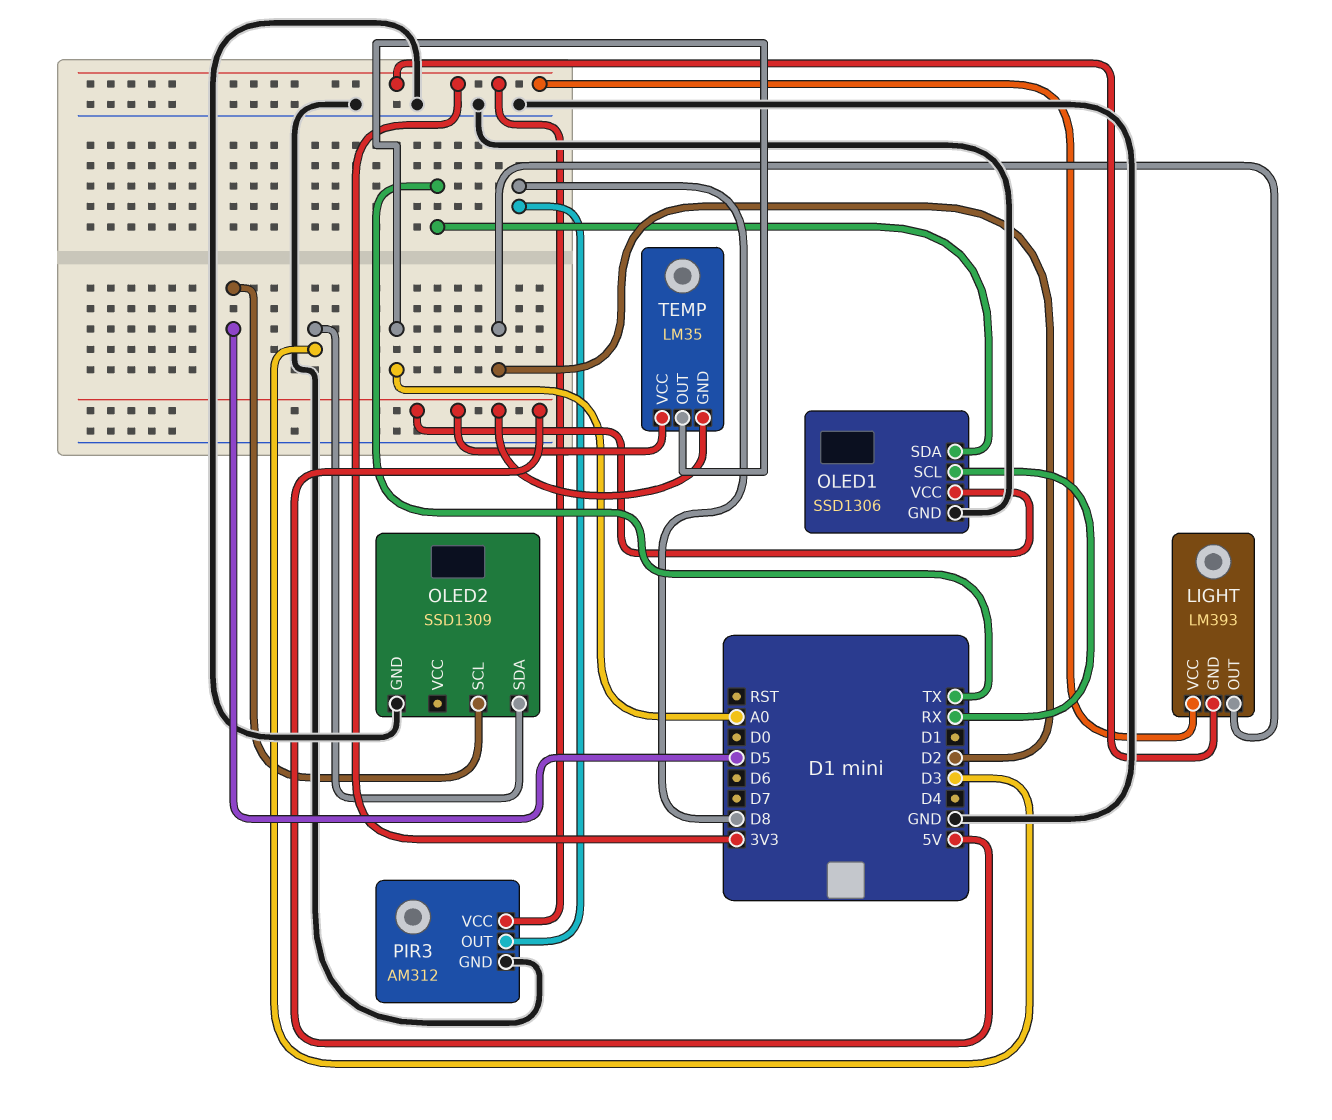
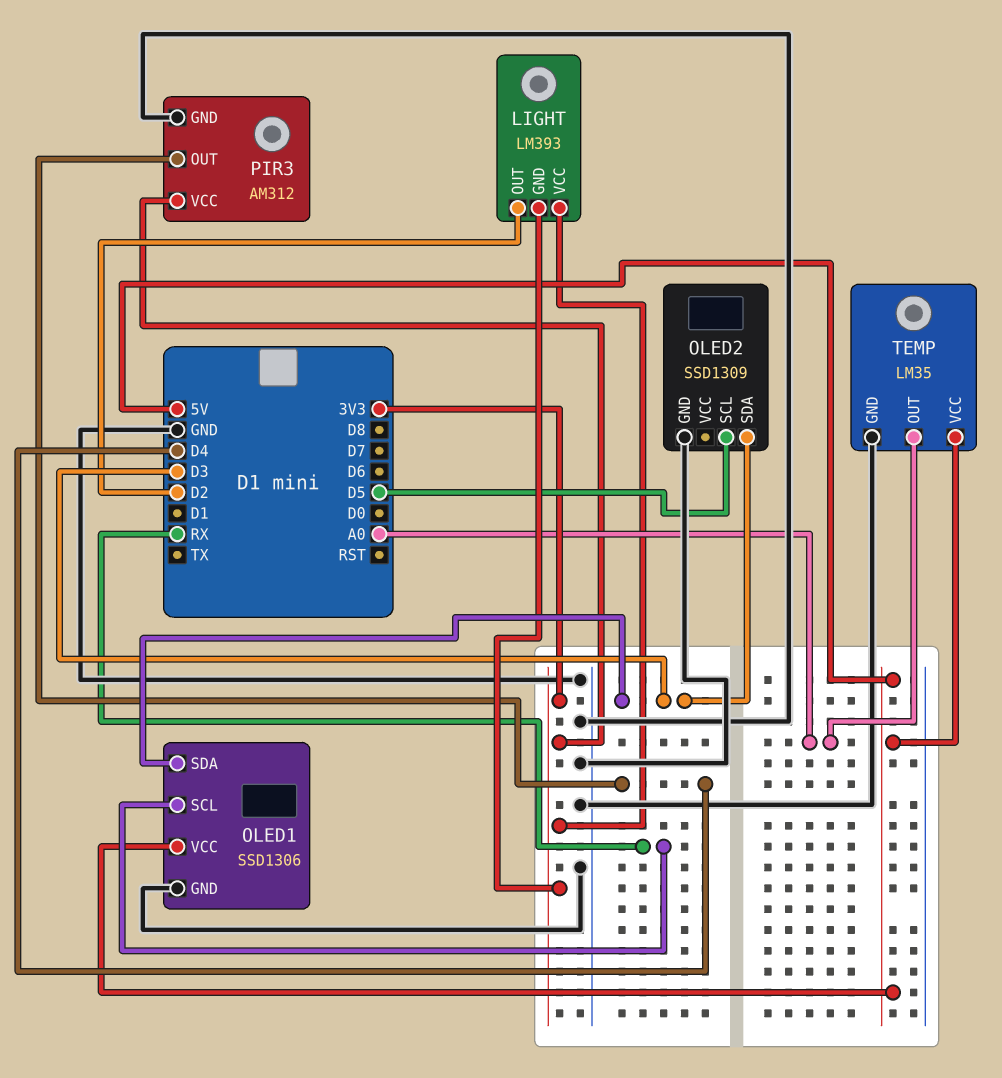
OLED1 pin SDA: TX -> D3
PIR3 pin OUT: D8 -> D4
TEMP pin GND: 5V -> GND

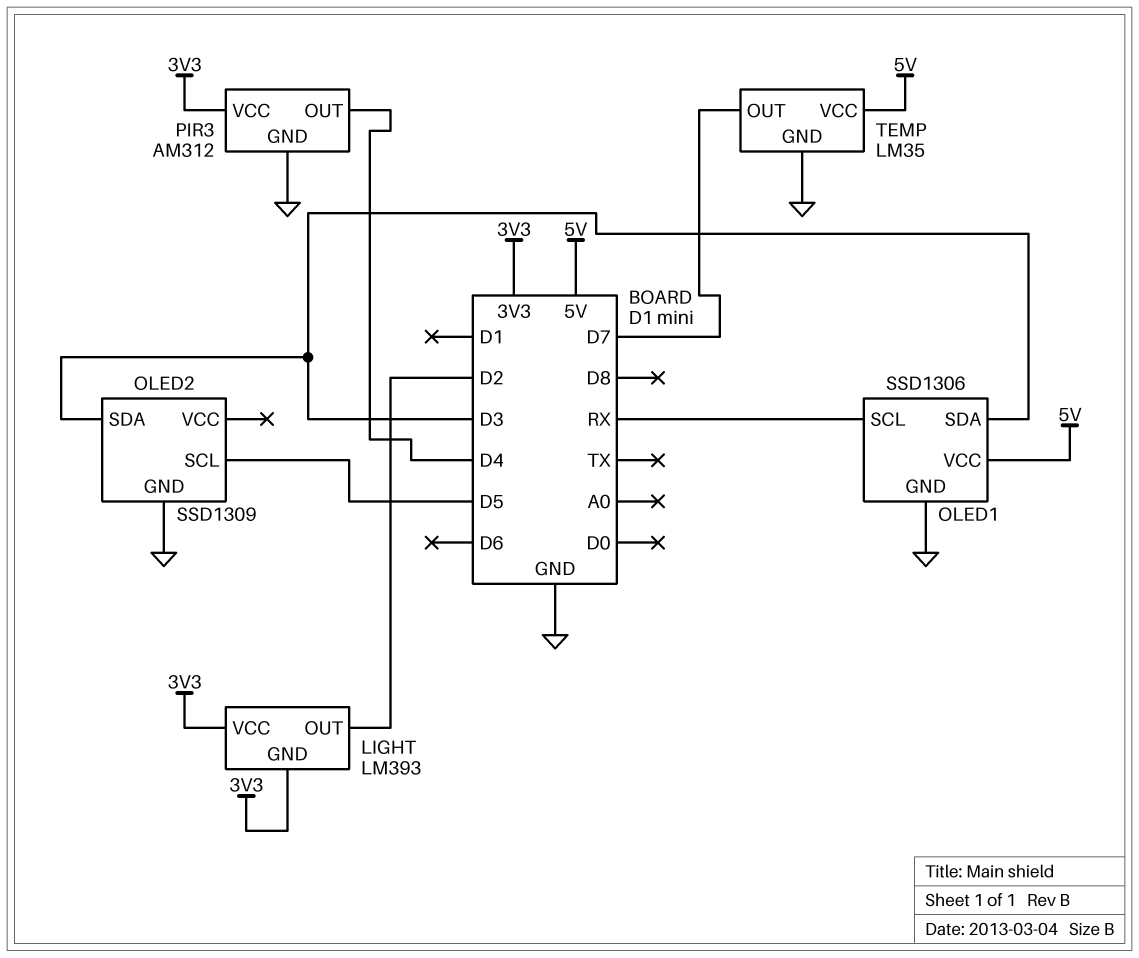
TEMP pin OUT: A0 -> D7

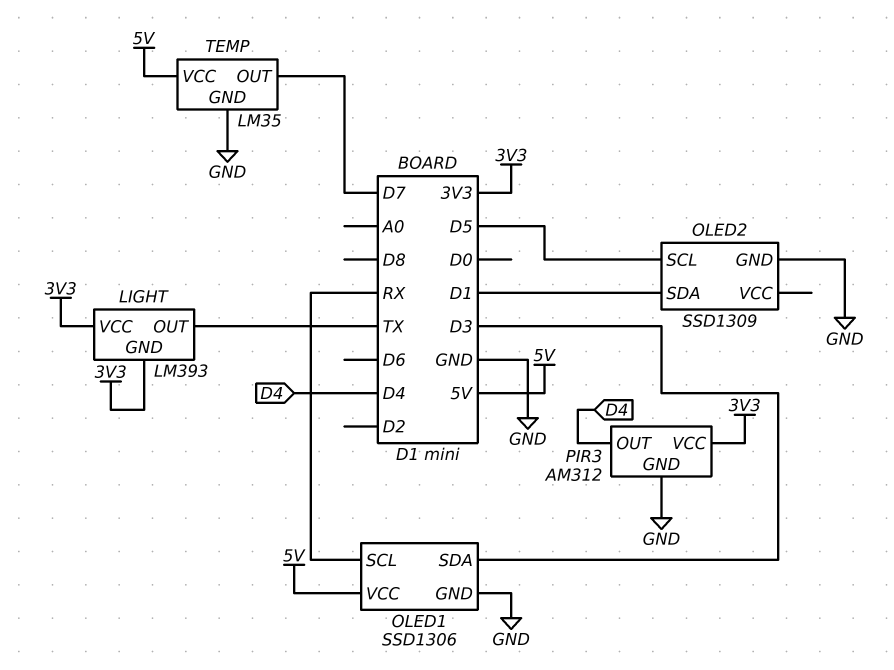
LIGHT pin OUT: D2 -> TX
OLED2 pin SDA: D3 -> D1

